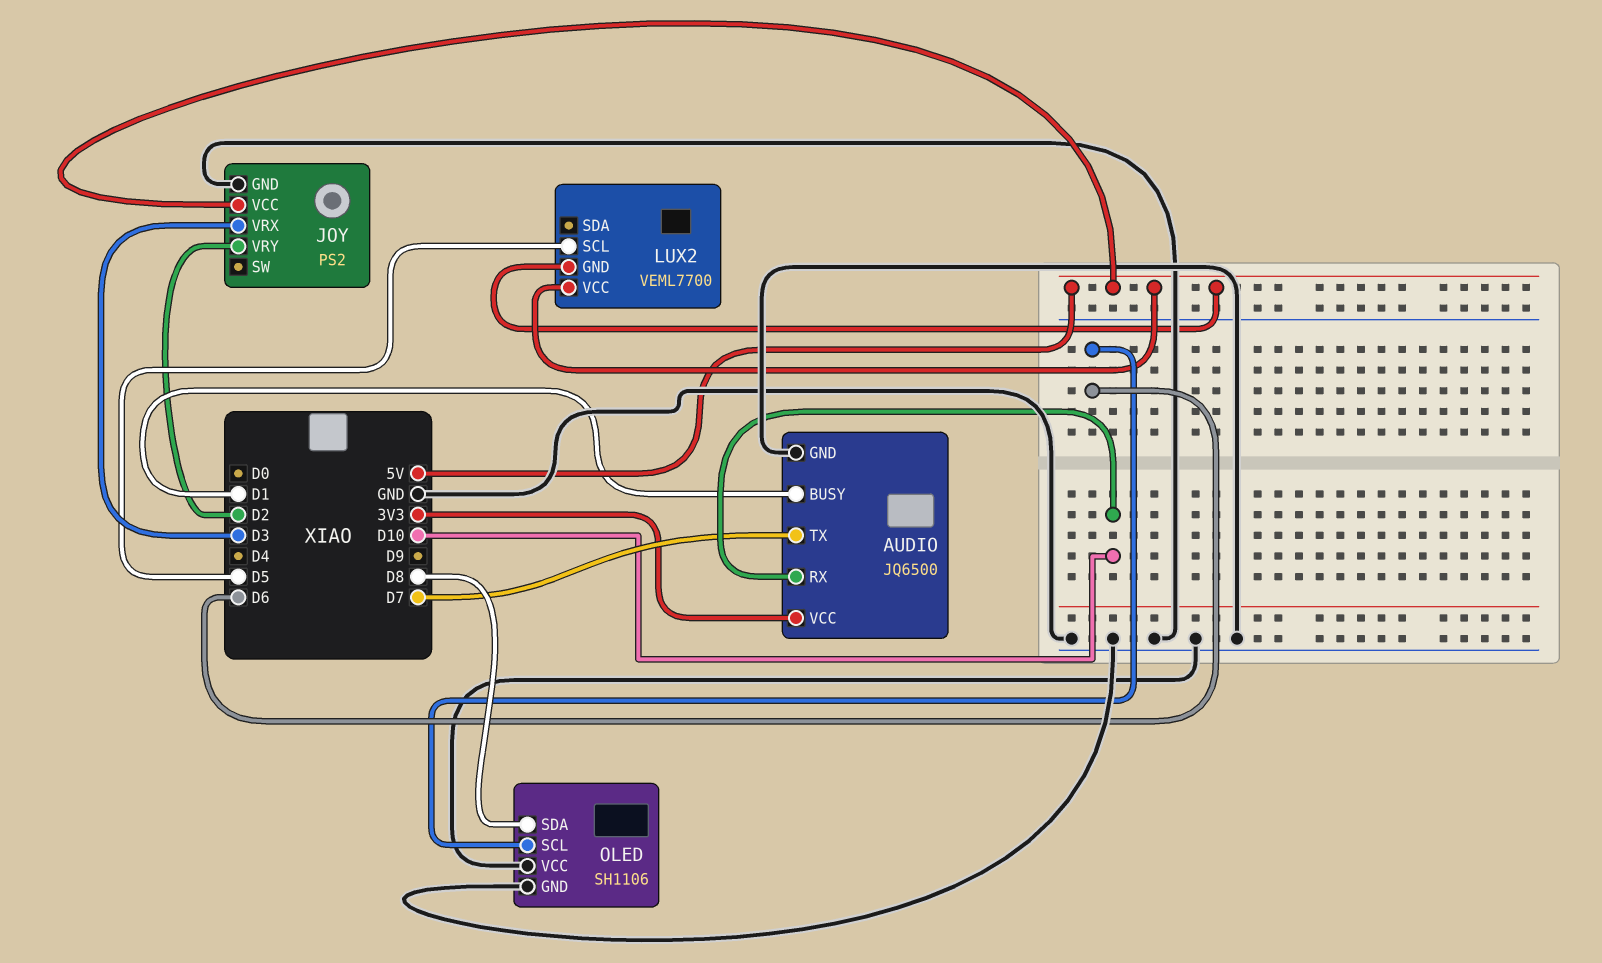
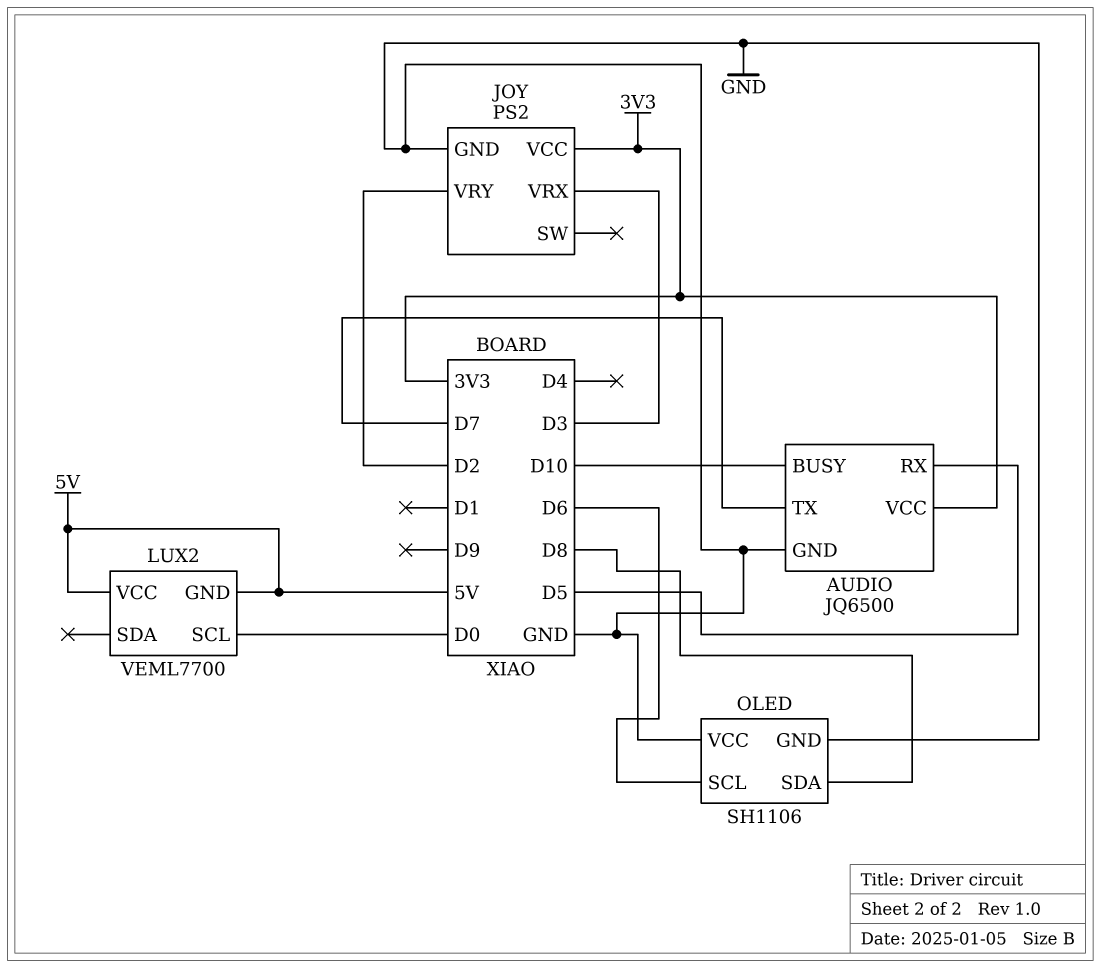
AUDIO pin BUSY: D1 -> D10
AUDIO pin RX: D10 -> D5
JOY pin VCC: 5V -> 3V3
LUX2 pin SCL: D5 -> D0

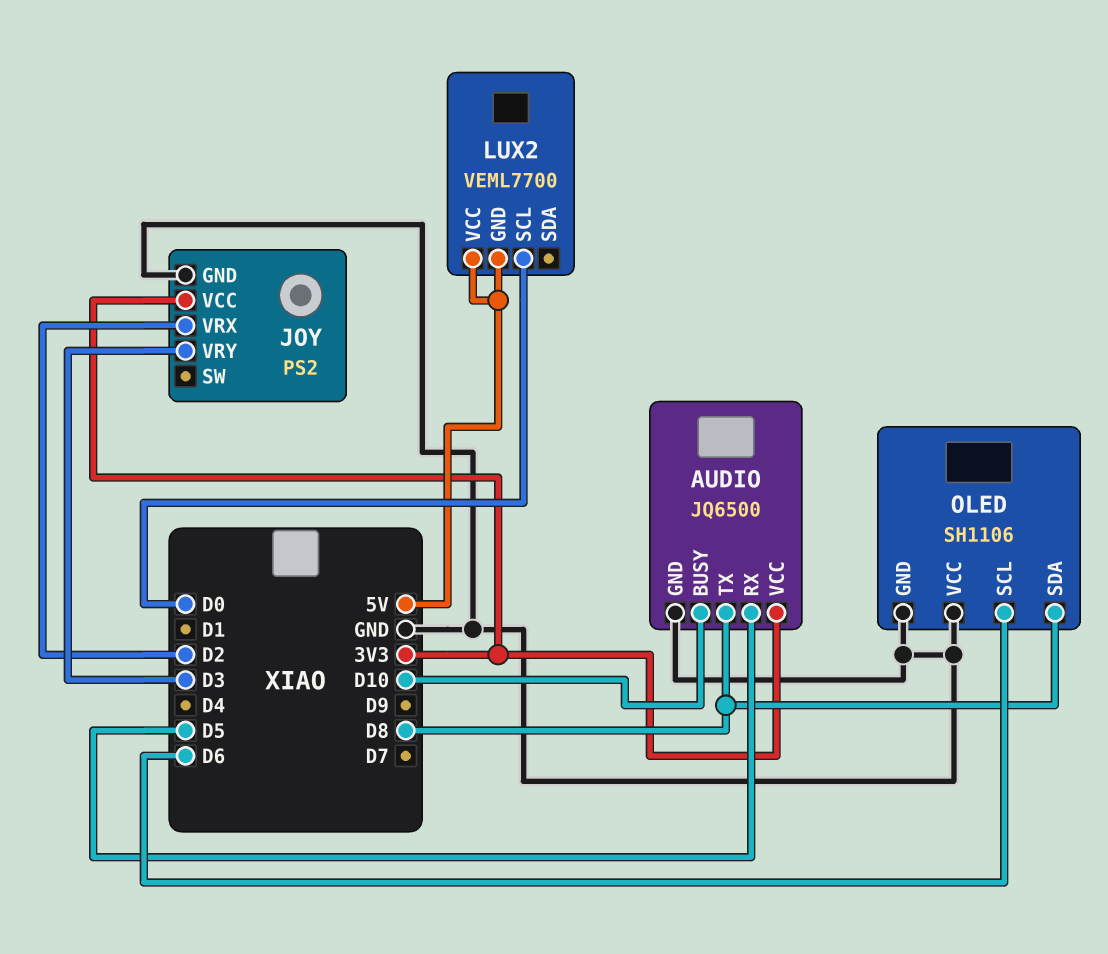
AUDIO pin TX: D7 -> D8
JOY pin VRX: D3 -> D2
JOY pin VRY: D2 -> D3

